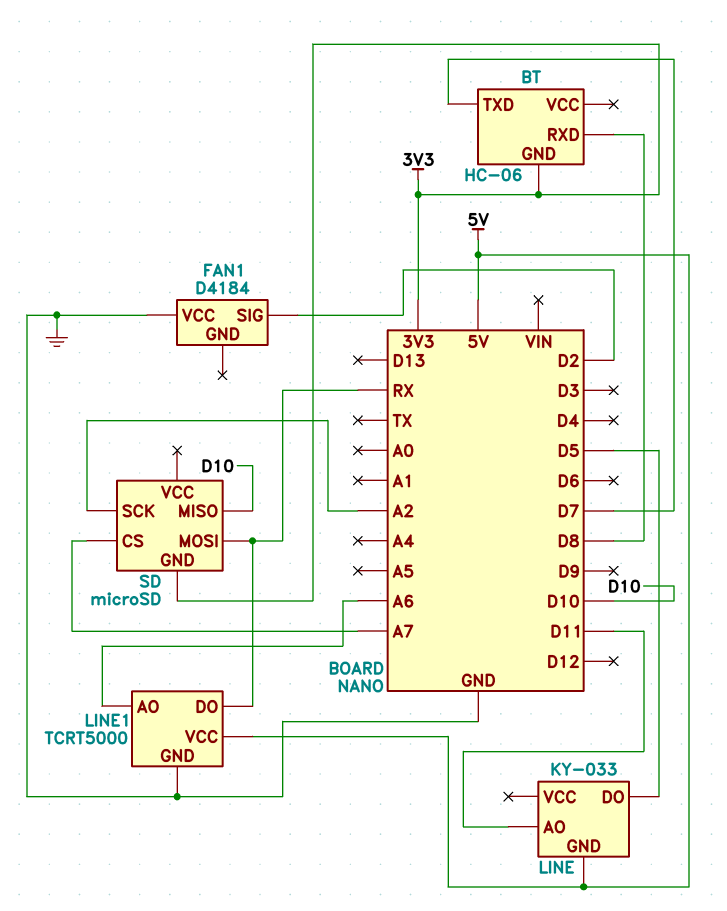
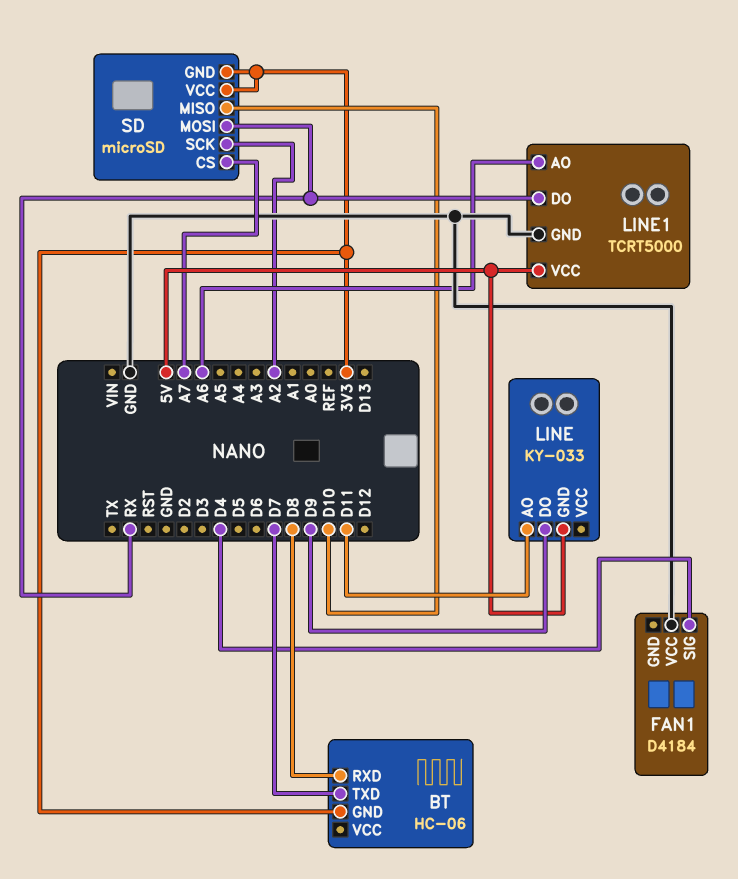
FAN1 pin SIG: D2 -> D4
LINE pin DO: D5 -> D9
SD pin VCC: none -> 3V3

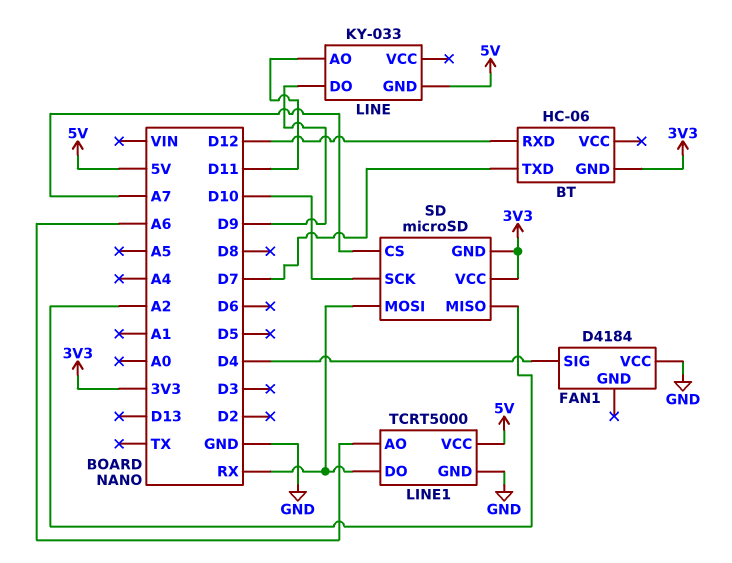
BT pin RXD: D8 -> D12
SD pin MISO: D10 -> A2
SD pin SCK: A2 -> D10

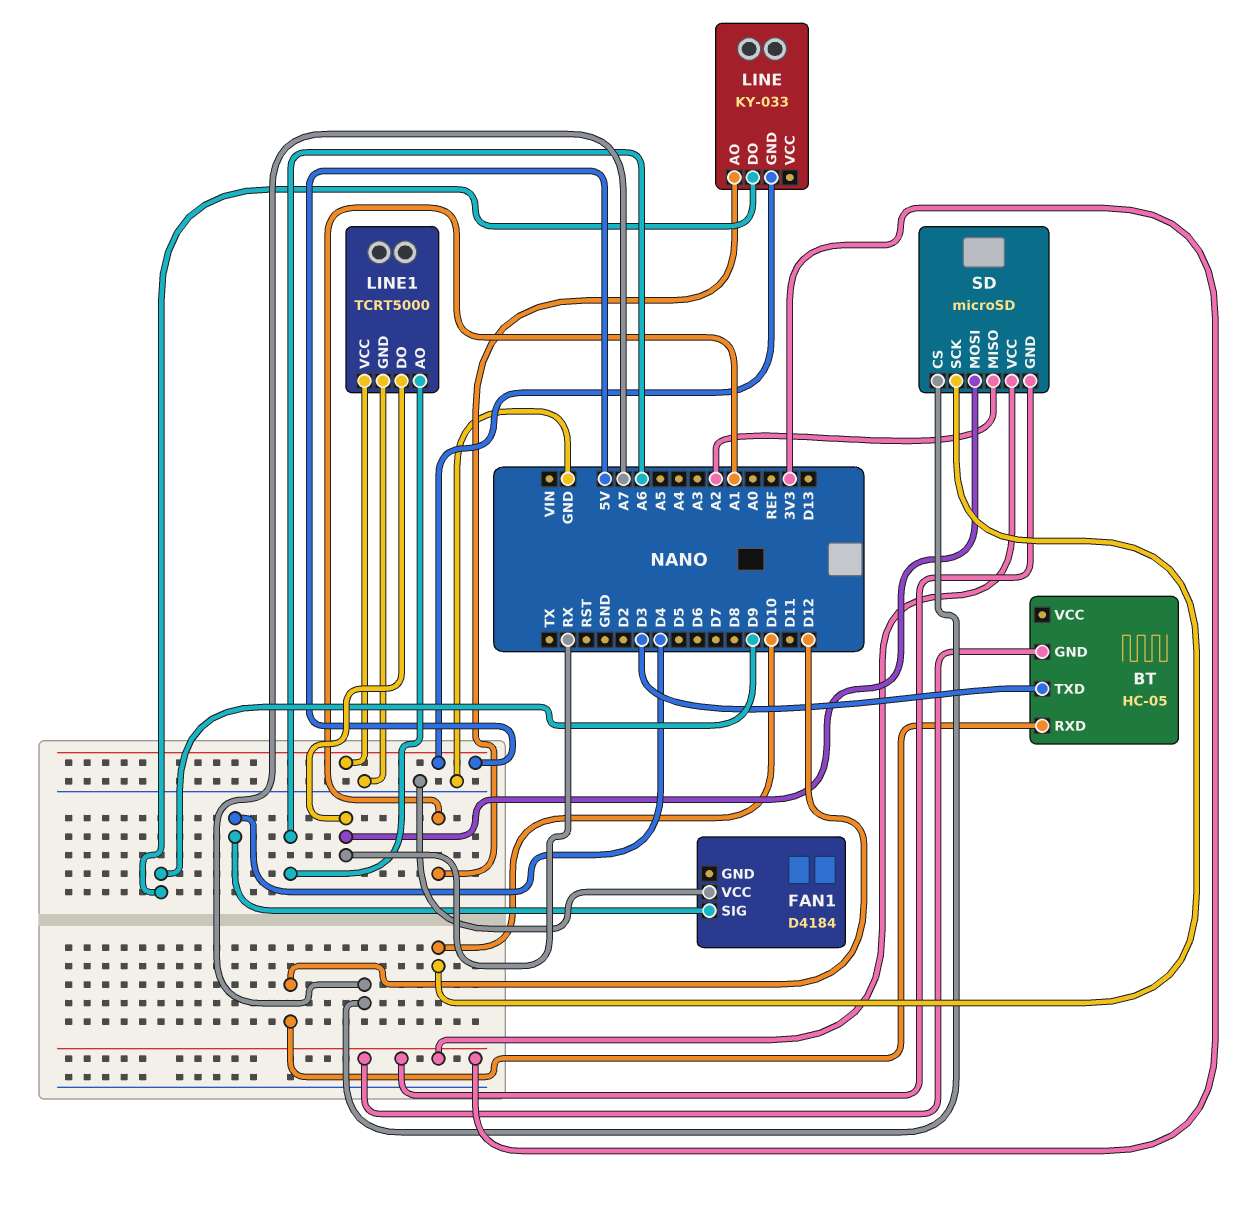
BT: HC-06 -> HC-05
BT pin TXD: D7 -> D3
LINE pin AO: D11 -> A1

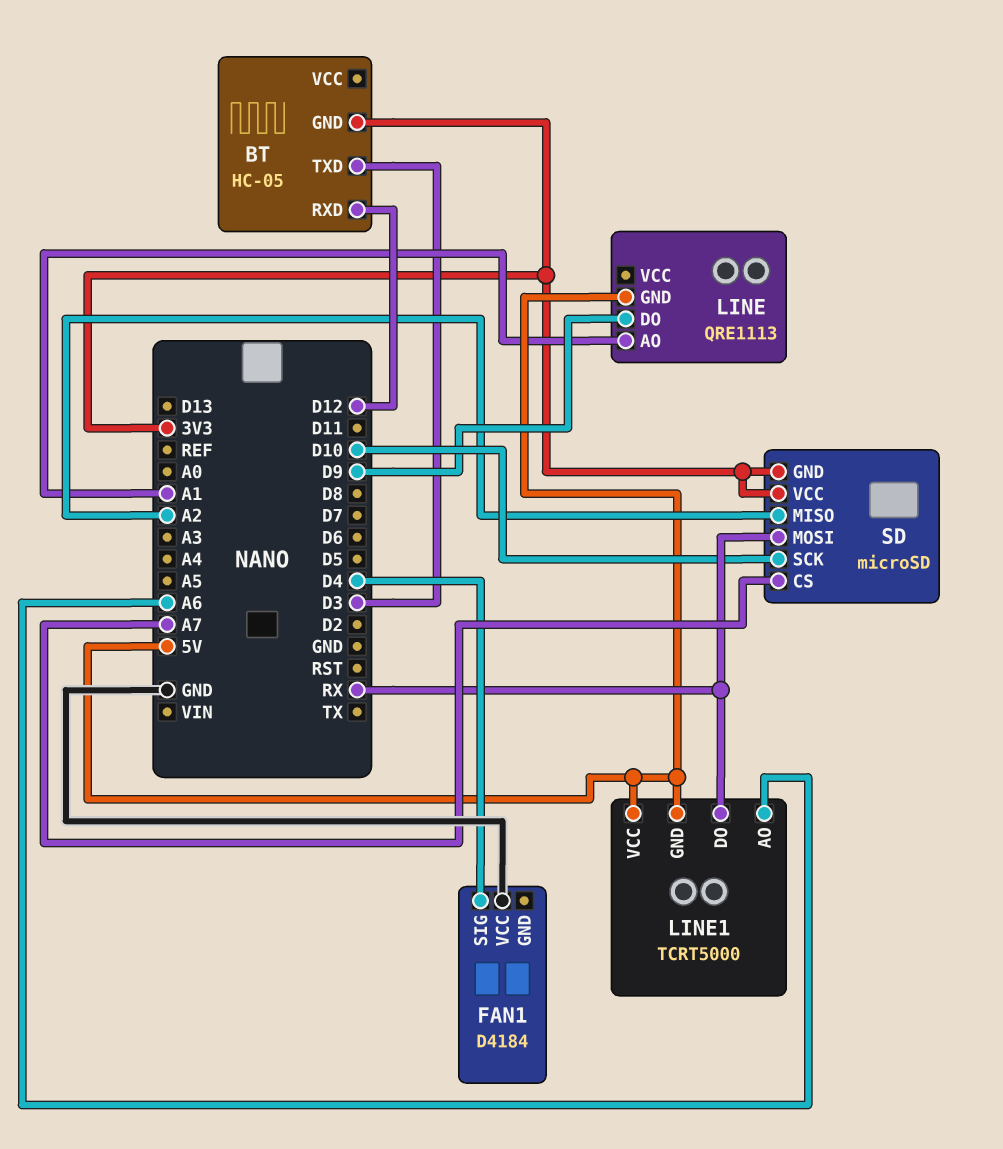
LINE: KY-033 -> QRE1113
LINE1 pin GND: GND -> 5V

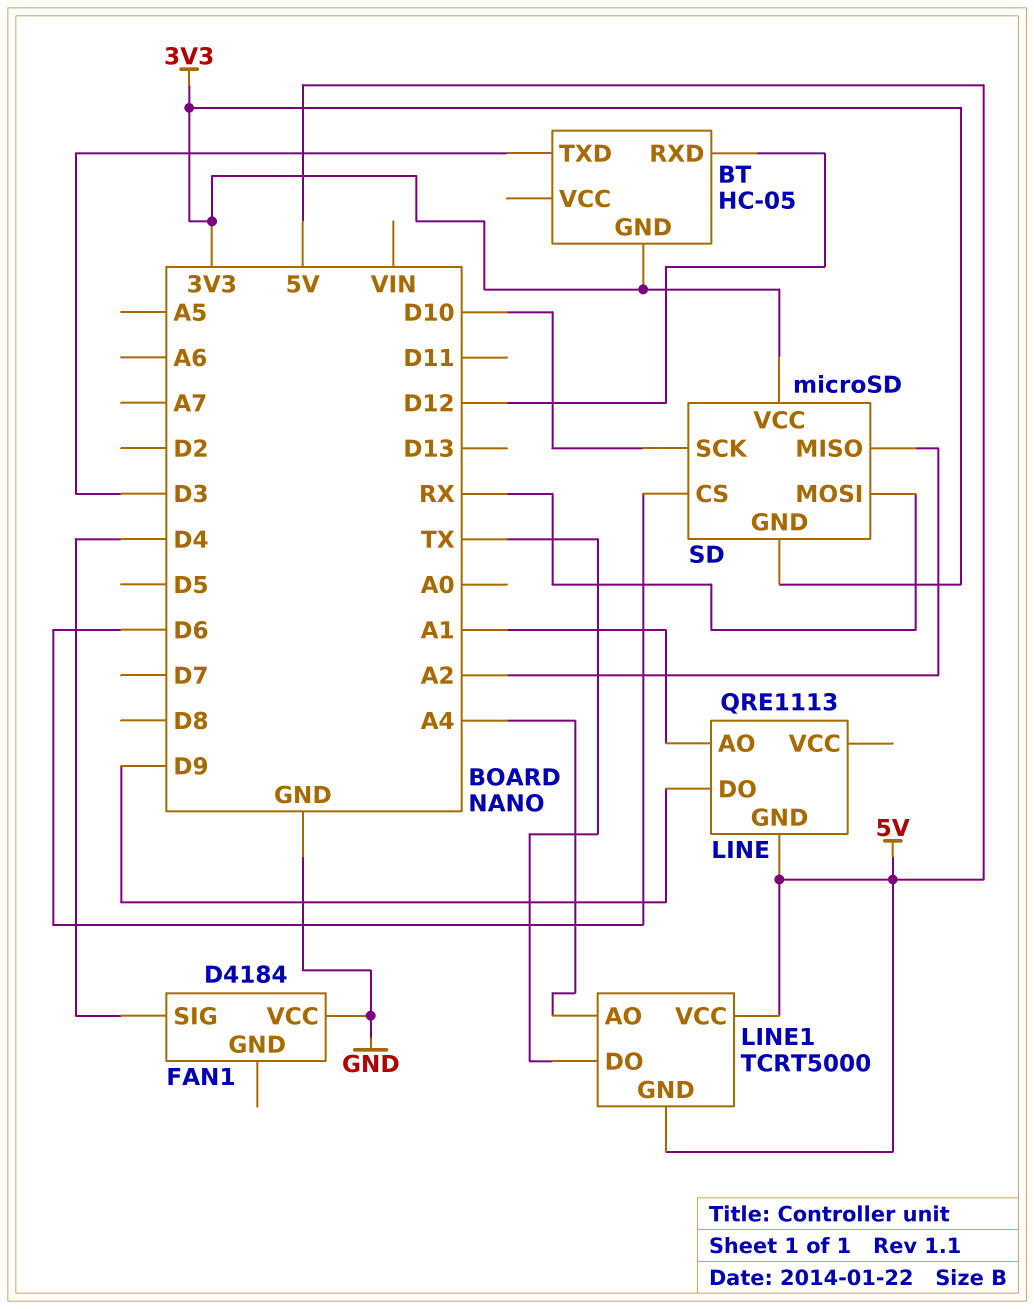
LINE1 pin AO: A6 -> A4
LINE1 pin DO: RX -> TX
SD pin CS: A7 -> D6

